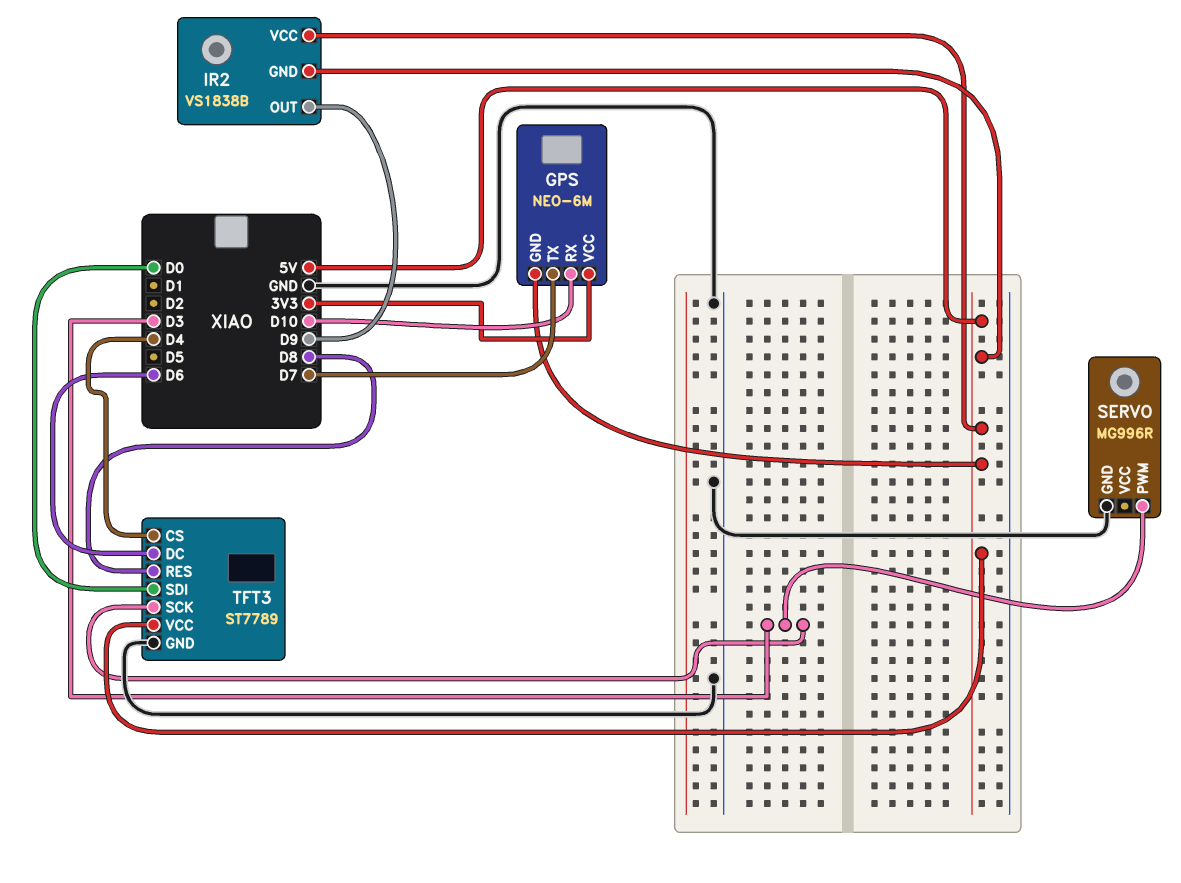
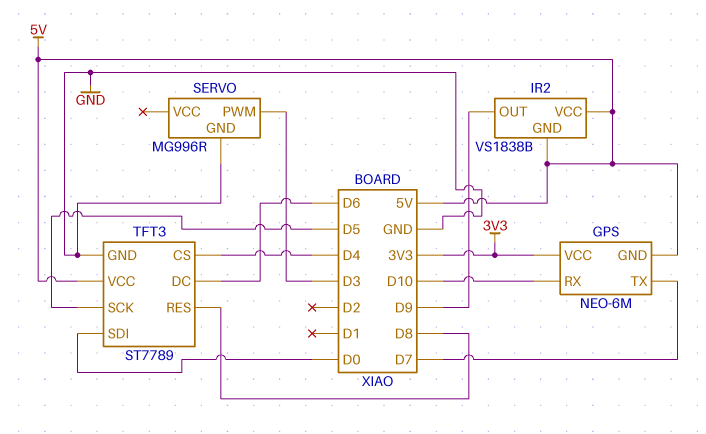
TFT3 pin SCK: D3 -> D5

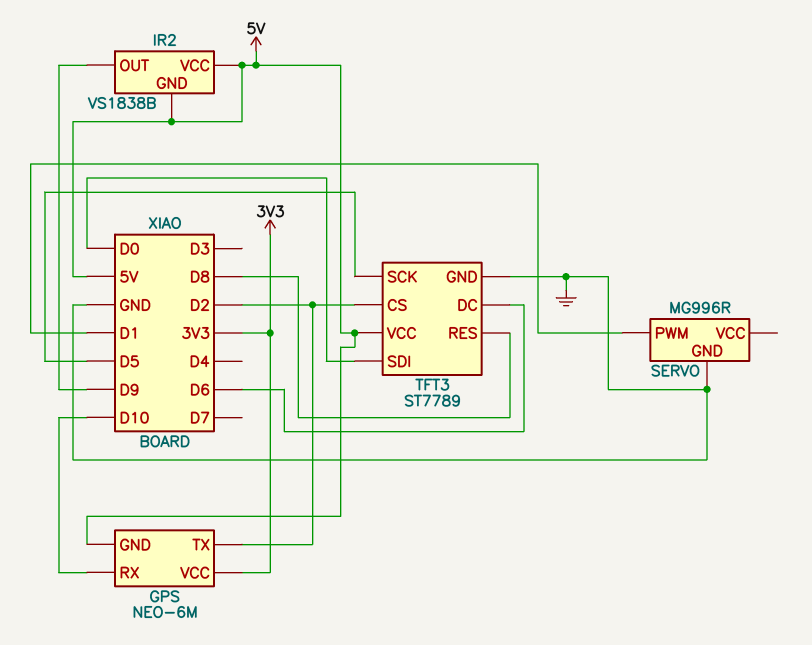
GPS pin TX: D7 -> D2
SERVO pin PWM: D3 -> D1
TFT3 pin CS: D4 -> D2

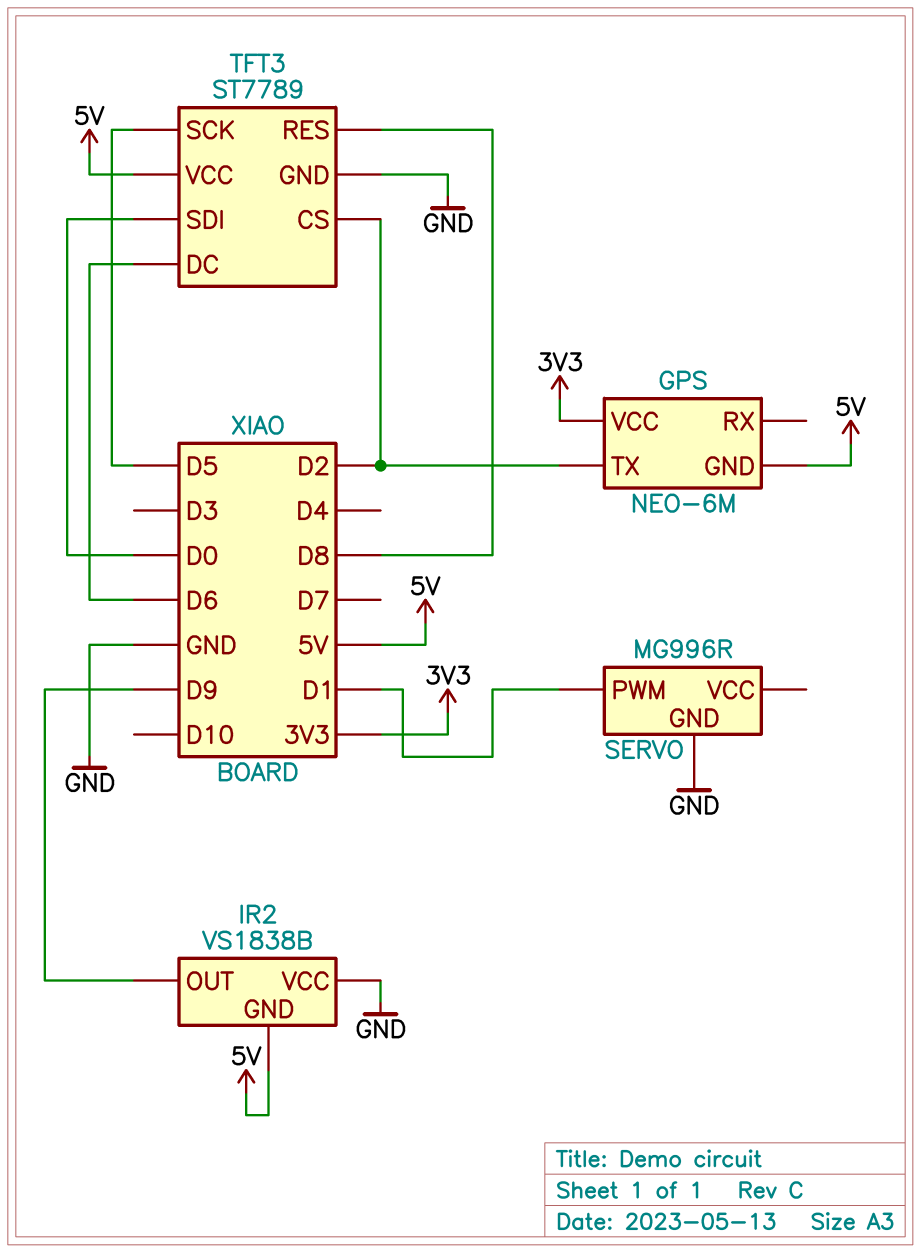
GPS pin RX: D10 -> none
IR2 pin VCC: 5V -> GND

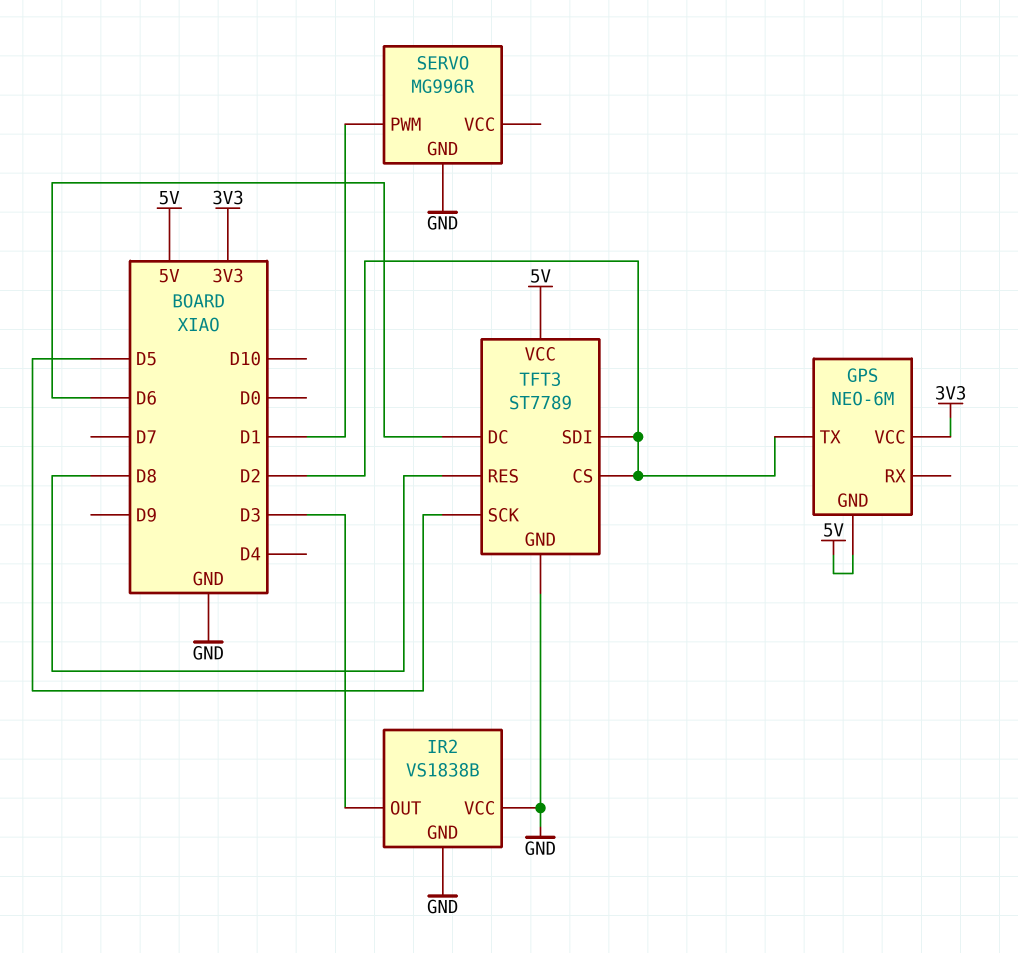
IR2 pin GND: 5V -> GND
IR2 pin OUT: D9 -> D3
TFT3 pin SDI: D0 -> D2

